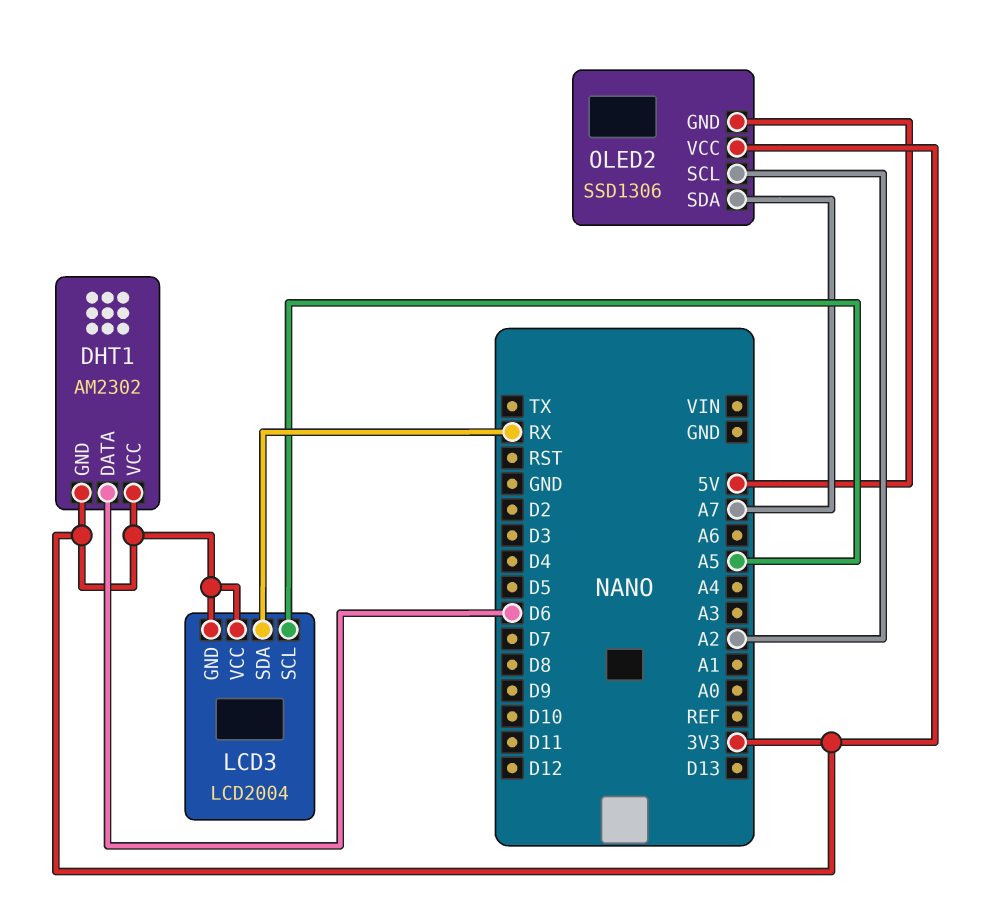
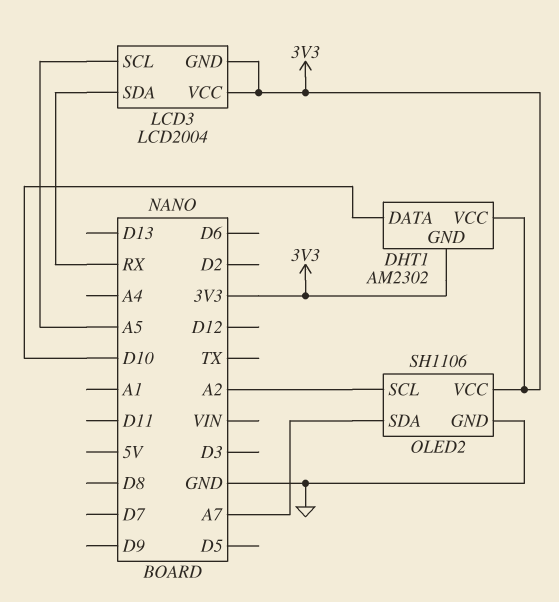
DHT1 pin DATA: D6 -> D10
OLED2: SSD1306 -> SH1106
OLED2 pin GND: 5V -> GND

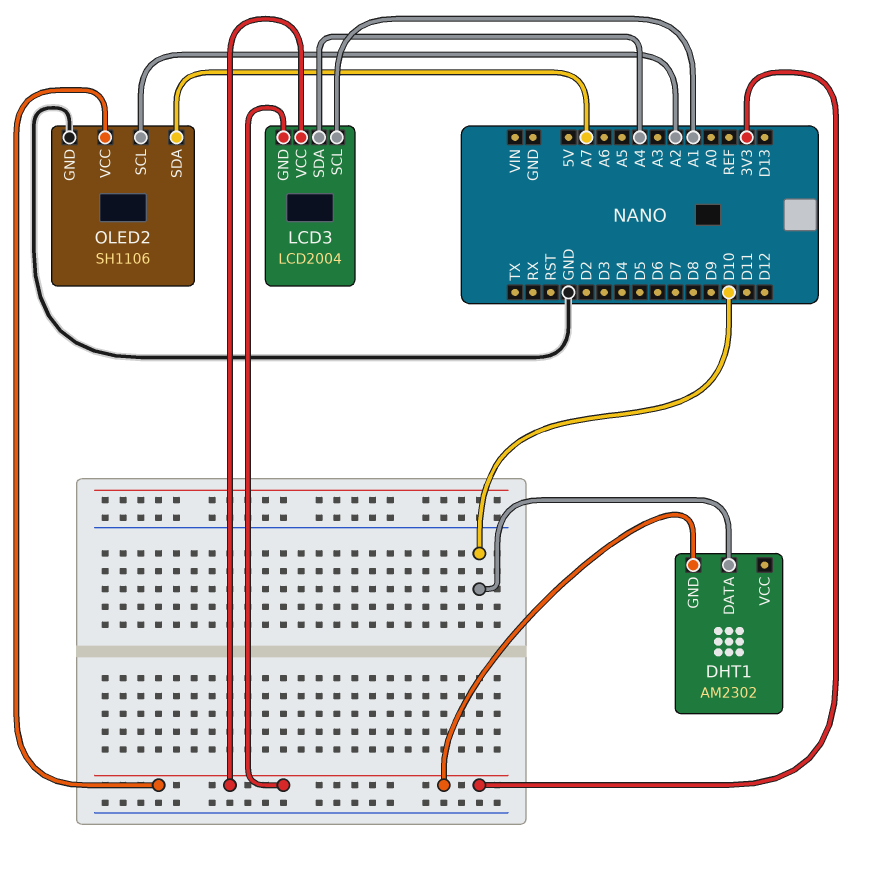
DHT1 pin VCC: 3V3 -> none
LCD3 pin SCL: A5 -> A1
LCD3 pin SDA: RX -> A4

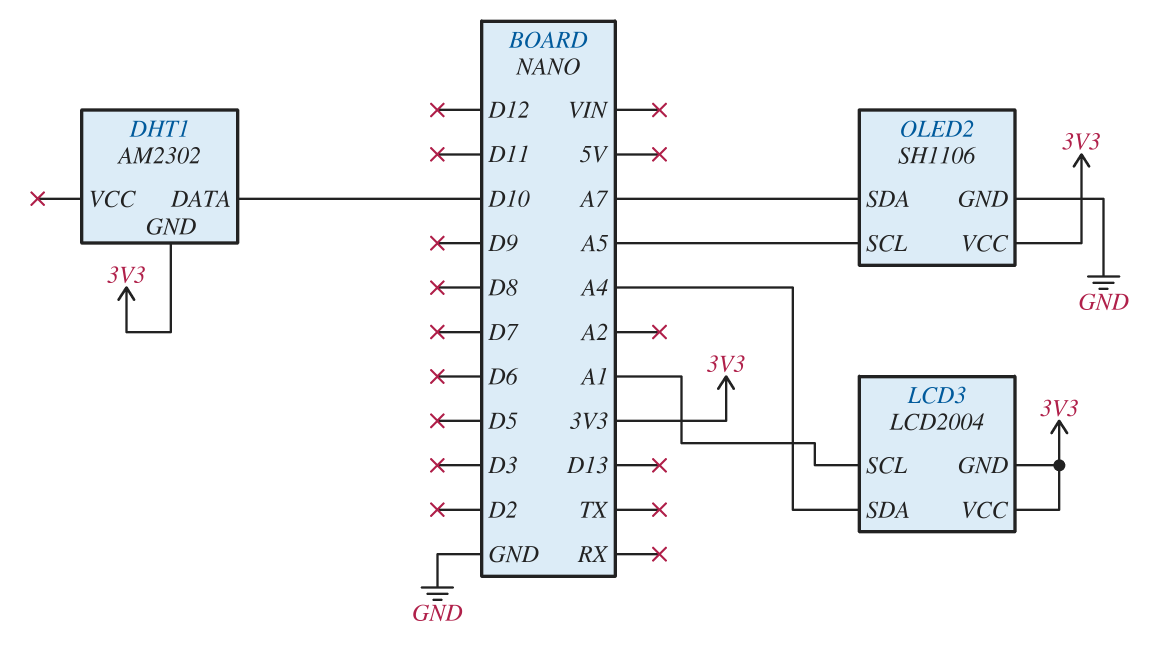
OLED2 pin SCL: A2 -> A5

